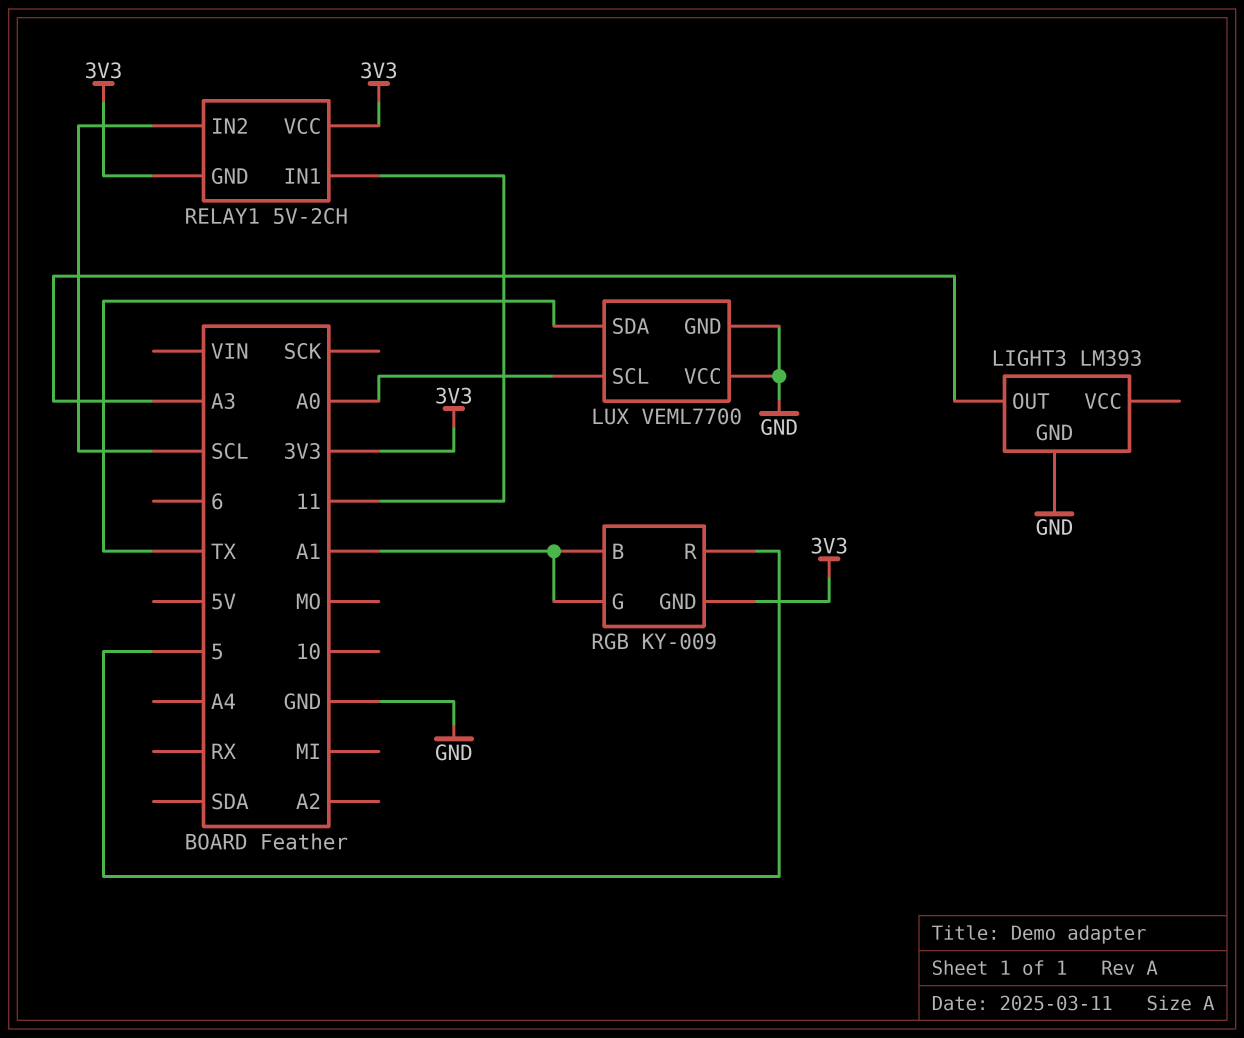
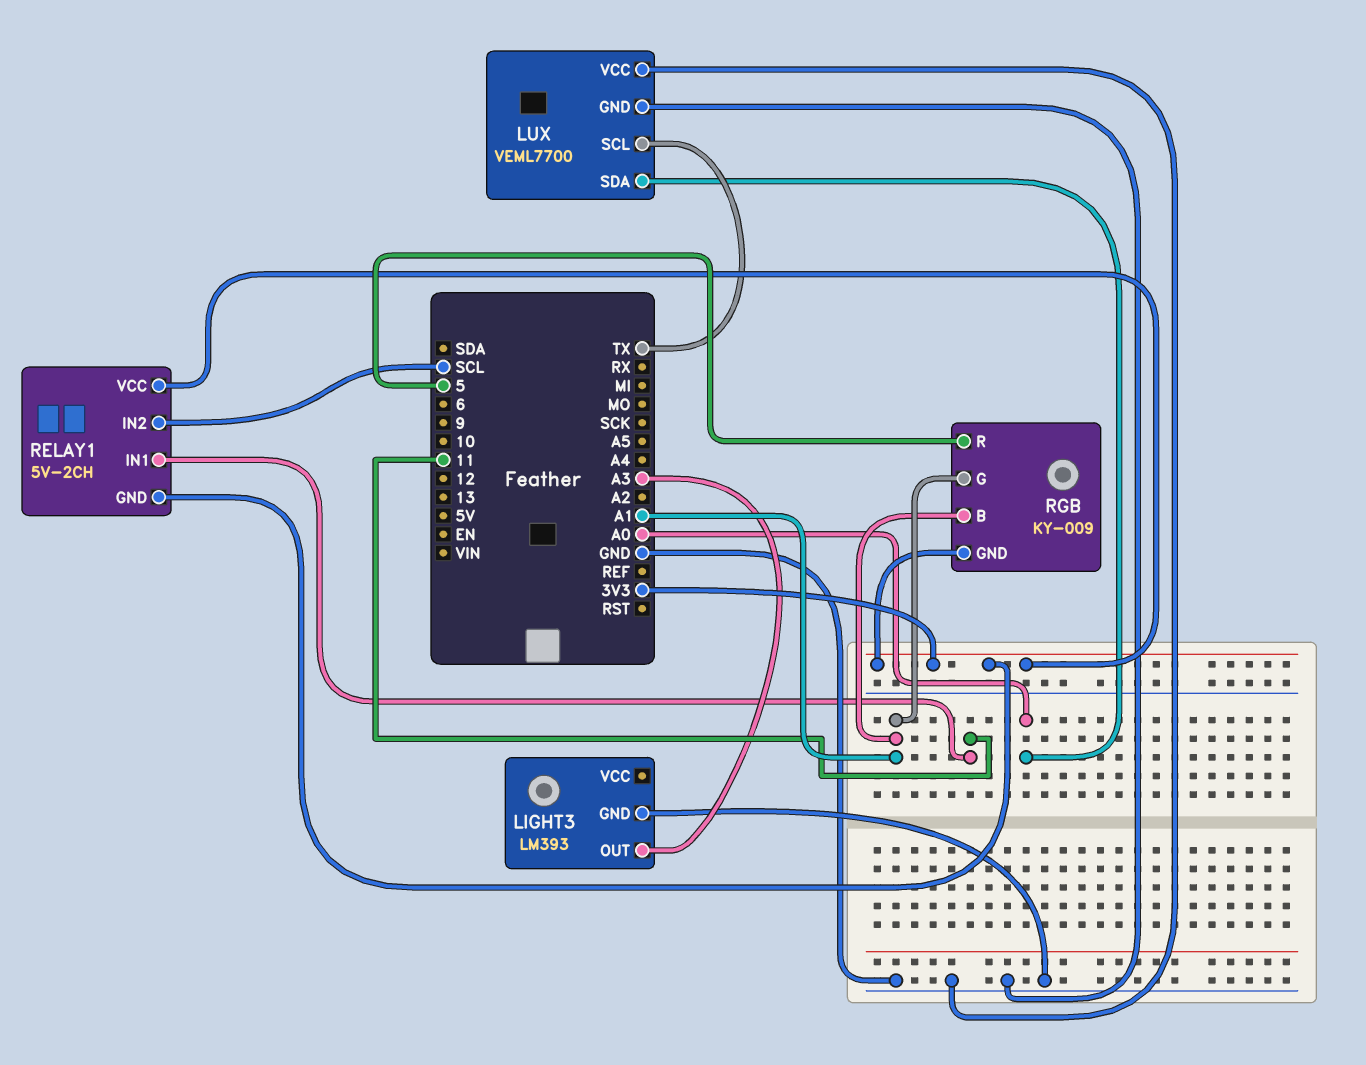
LUX pin SCL: A0 -> TX
LUX pin SDA: TX -> A0

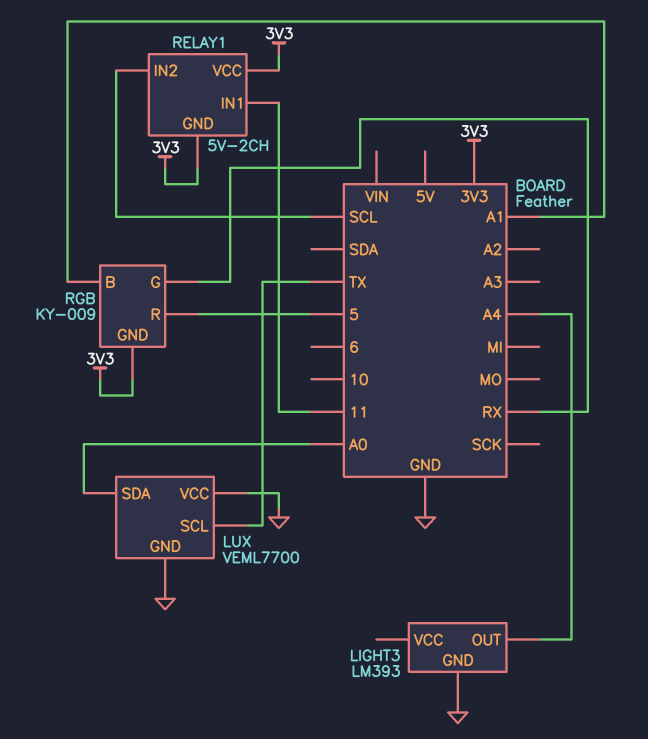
LIGHT3 pin OUT: A3 -> A4
RGB pin G: A1 -> RX

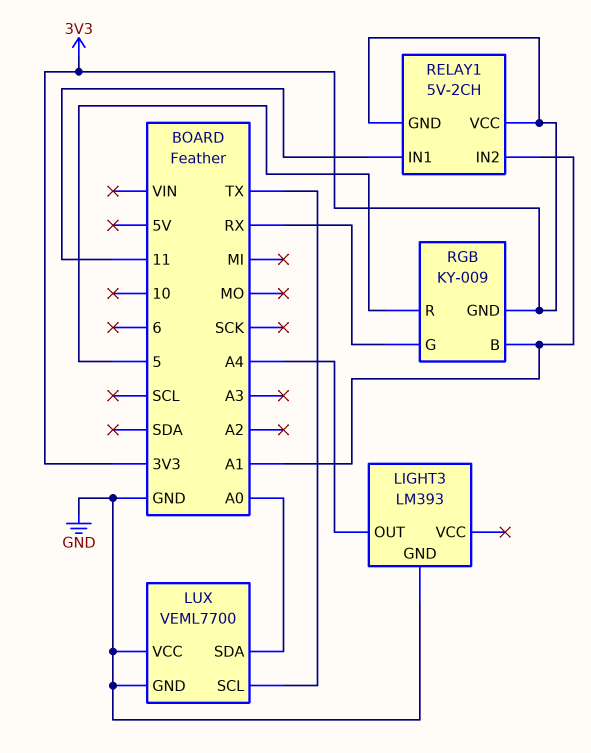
RELAY1 pin IN2: SCL -> A1

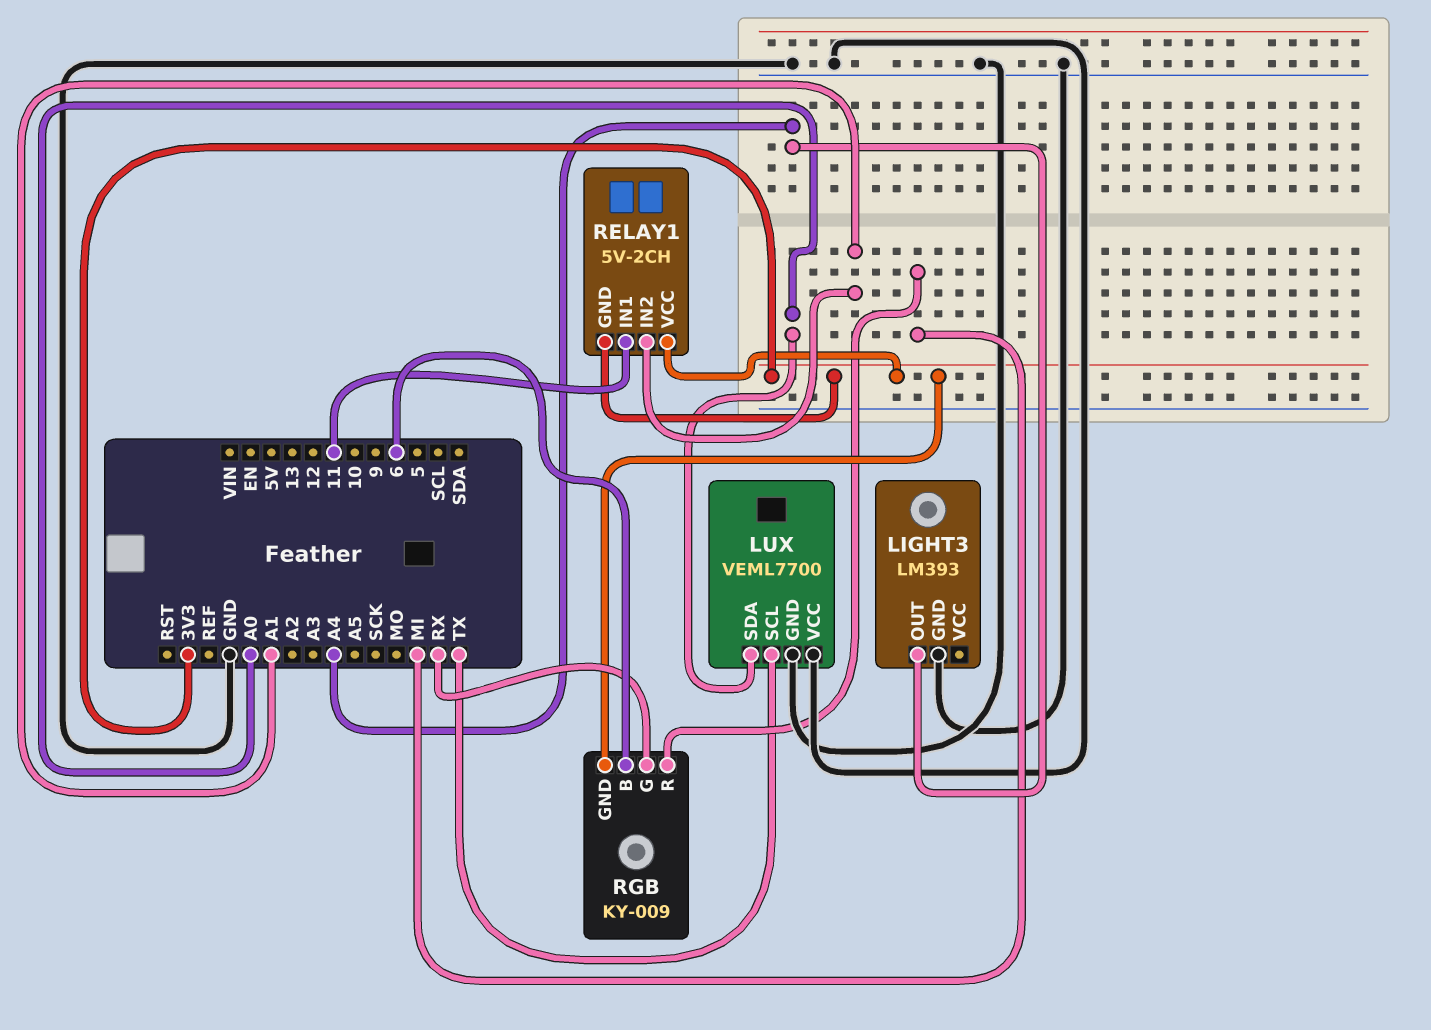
RGB pin B: A1 -> 6
RGB pin R: 5 -> MI

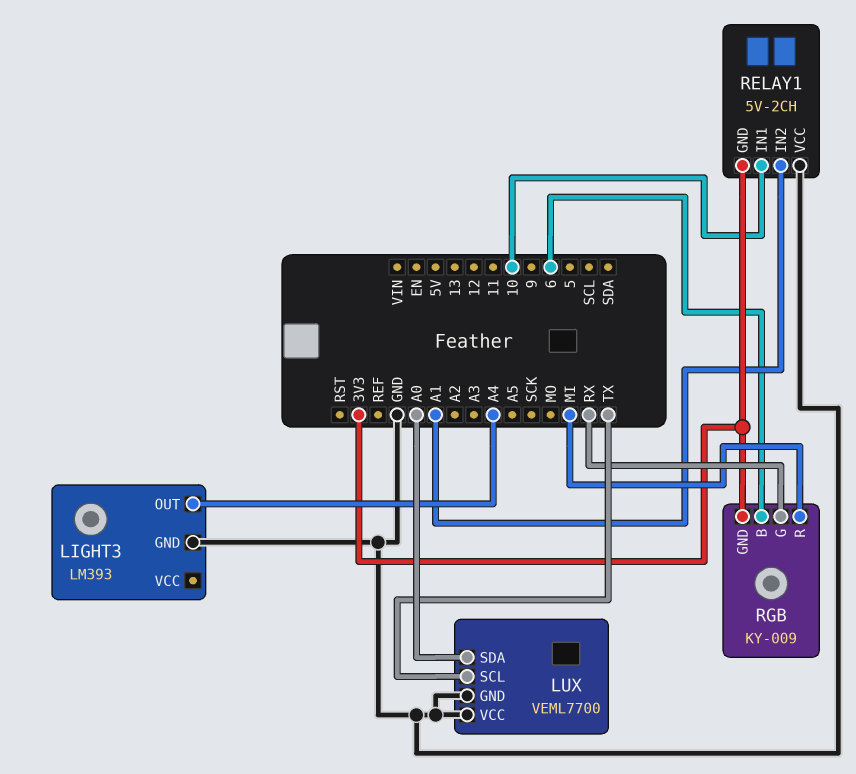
RELAY1 pin IN1: 11 -> 10
RELAY1 pin VCC: 3V3 -> GND

